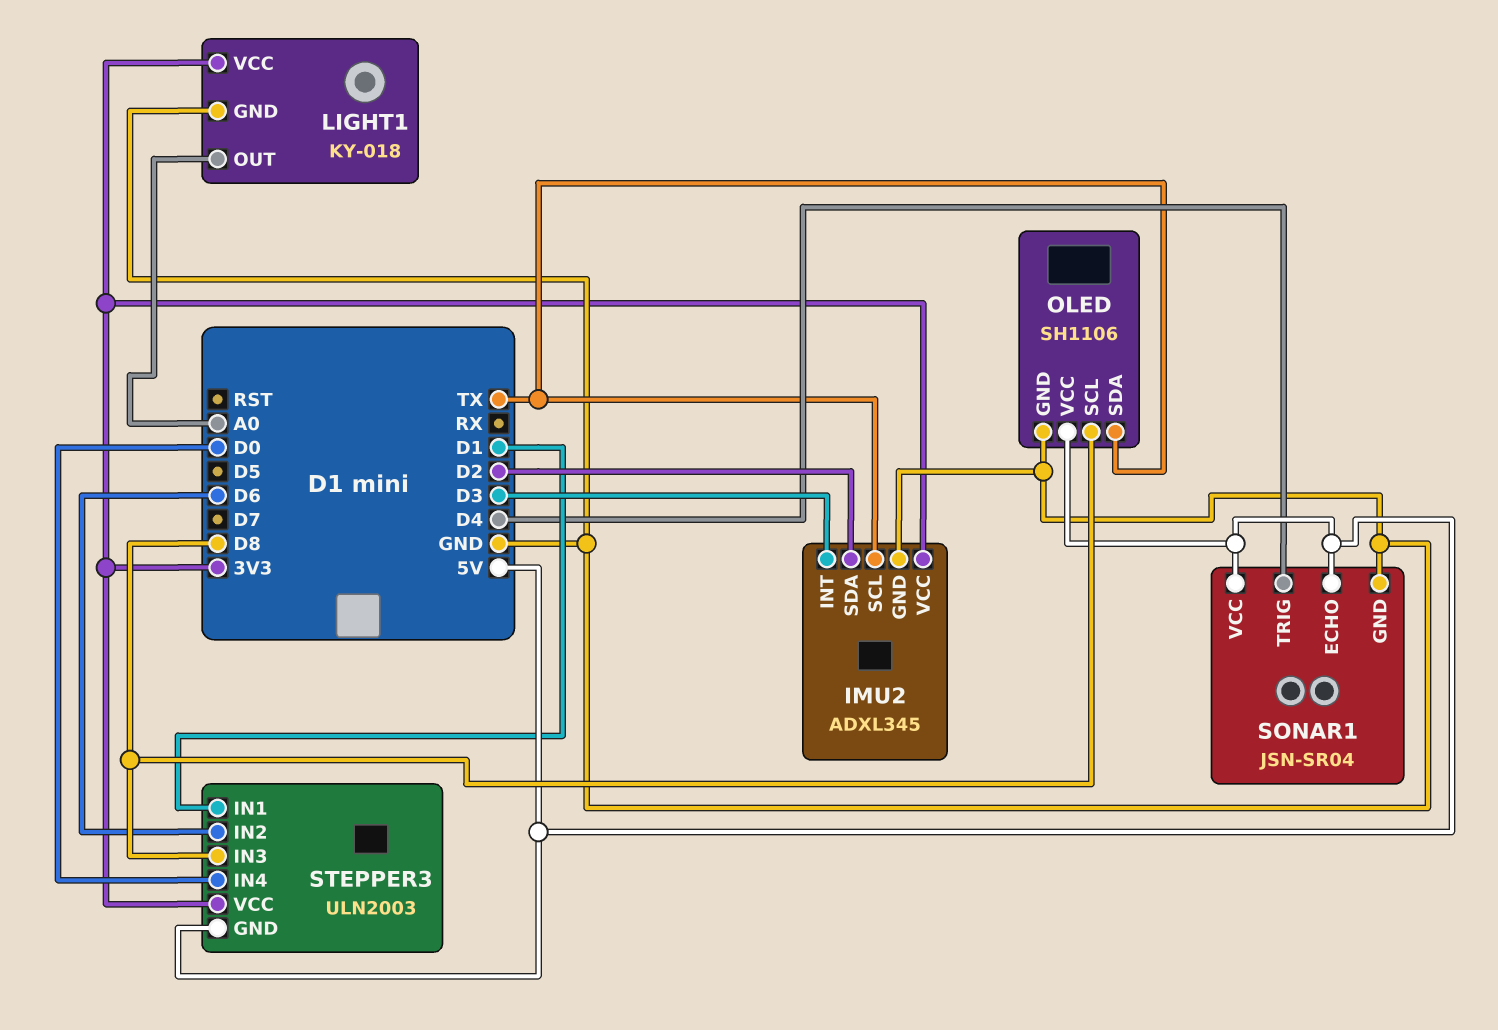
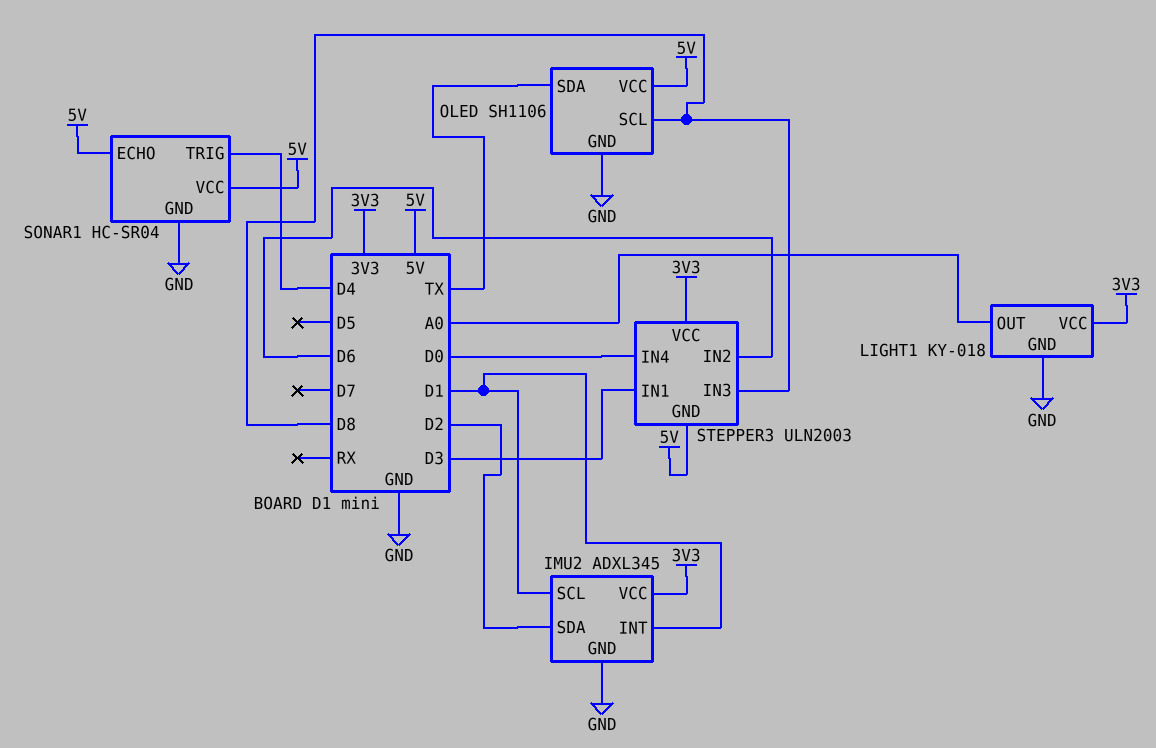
IMU2 pin INT: D3 -> D1
IMU2 pin SCL: TX -> D1
SONAR1: JSN-SR04 -> HC-SR04
STEPPER3 pin IN1: D1 -> D3

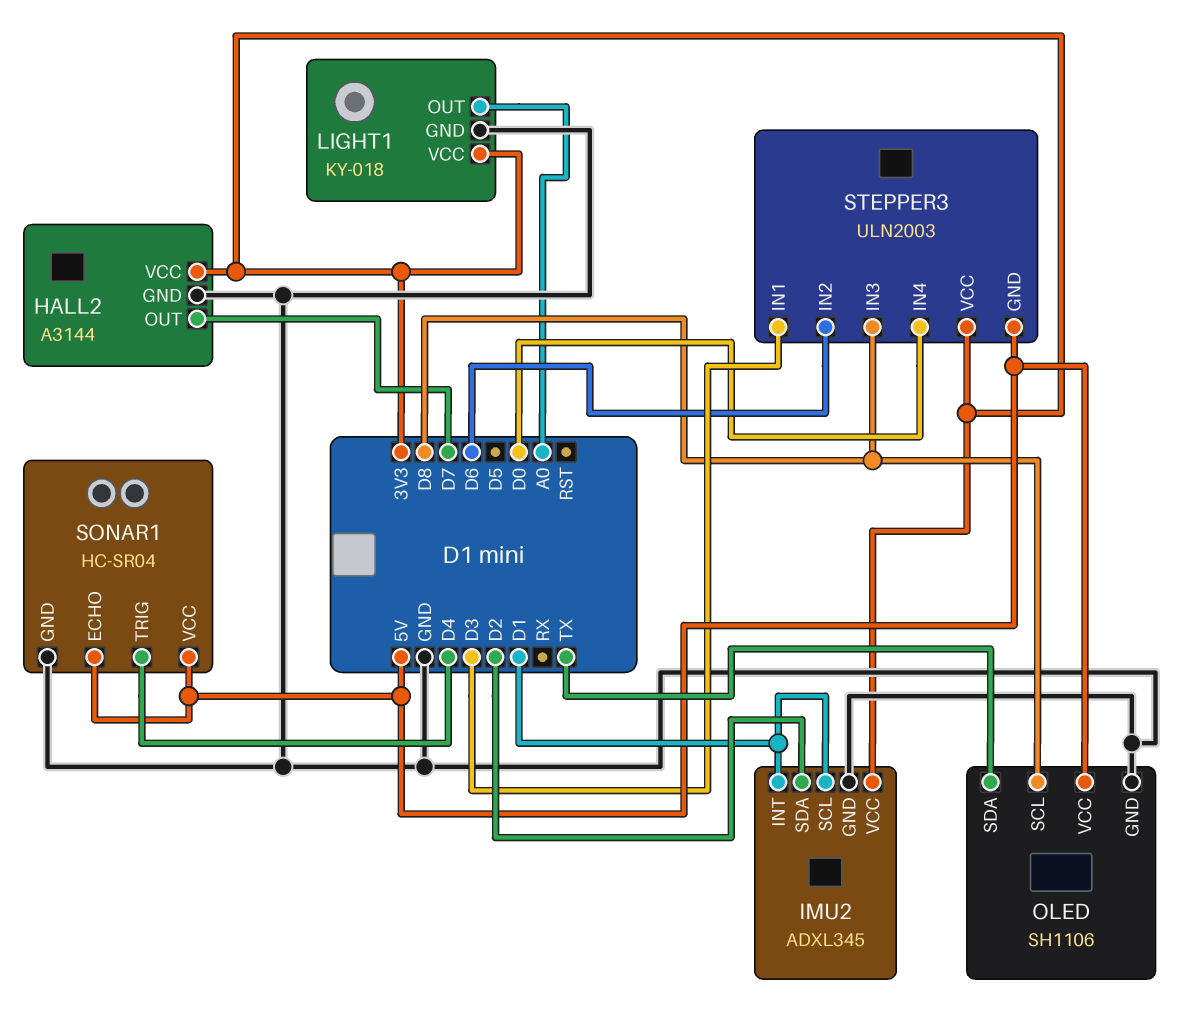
HALL2: none -> A3144
HALL2 pin GND: none -> GND
HALL2 pin OUT: none -> D7
HALL2 pin VCC: none -> 3V3

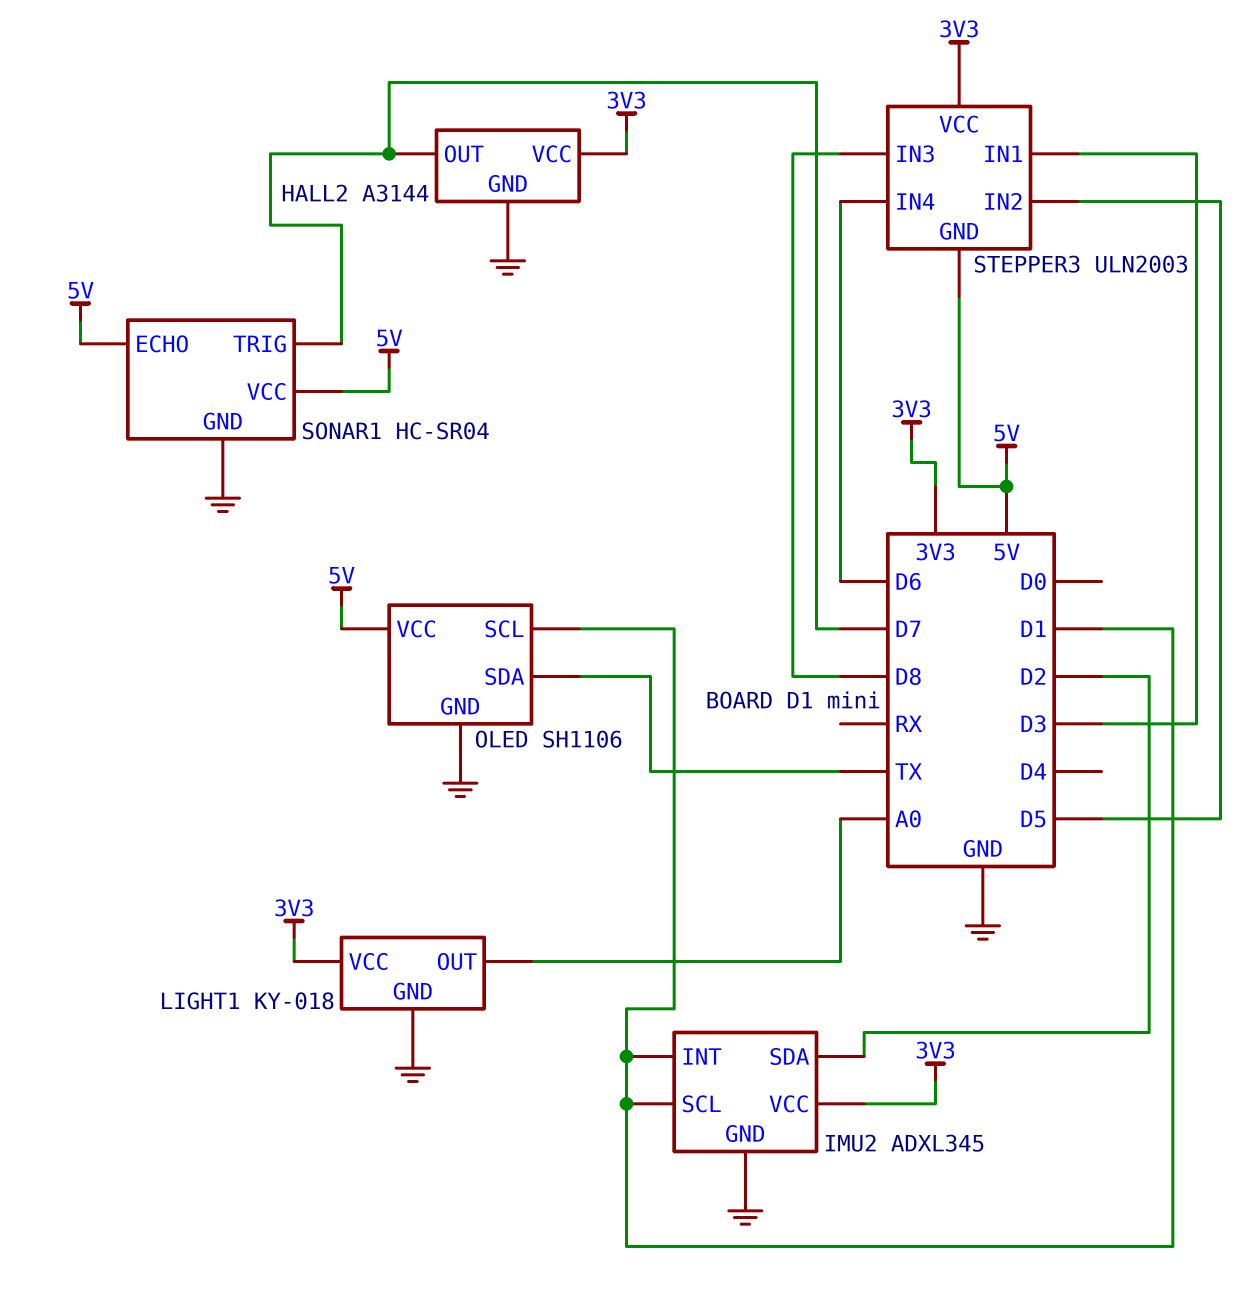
OLED pin SCL: D8 -> D1
SONAR1 pin TRIG: D4 -> D7
STEPPER3 pin IN2: D6 -> D5
STEPPER3 pin IN4: D0 -> D6

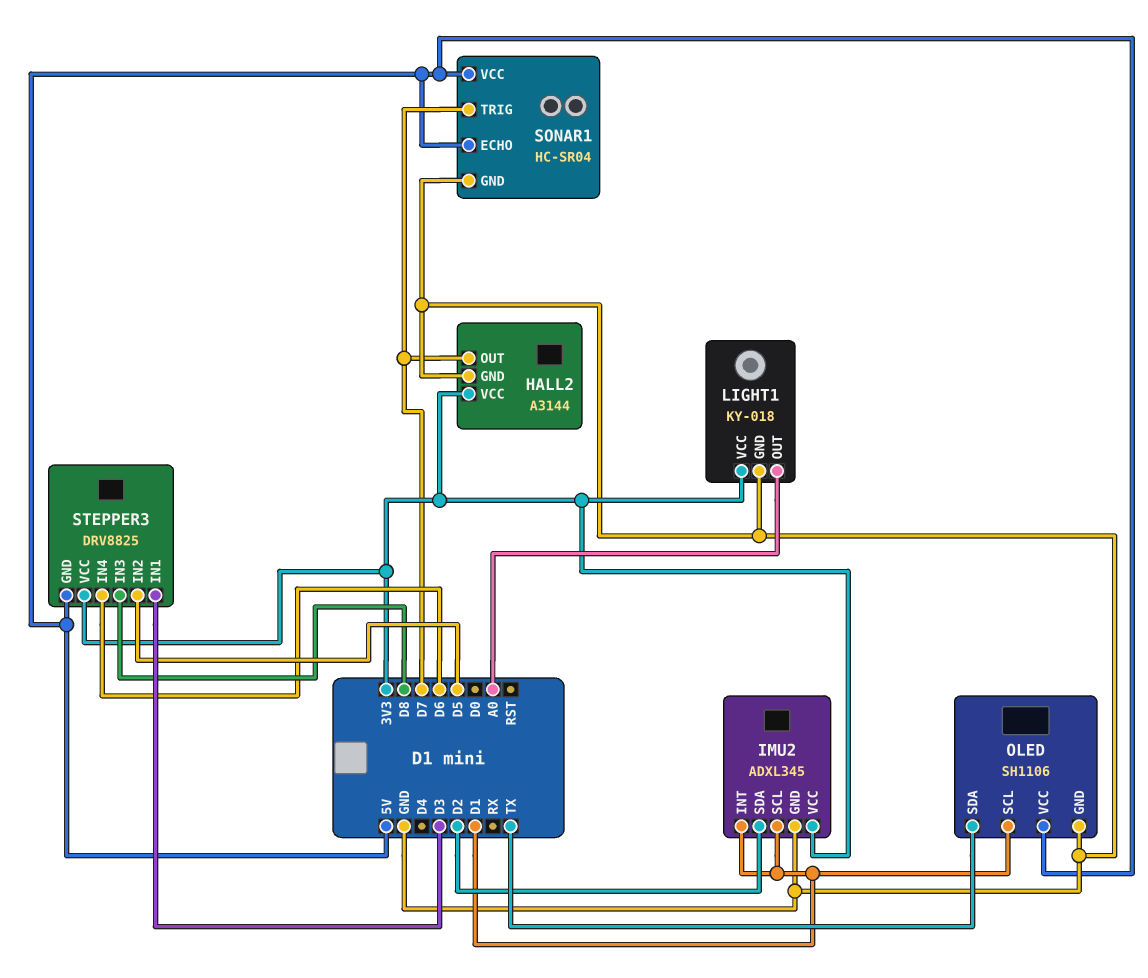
STEPPER3: ULN2003 -> DRV8825

